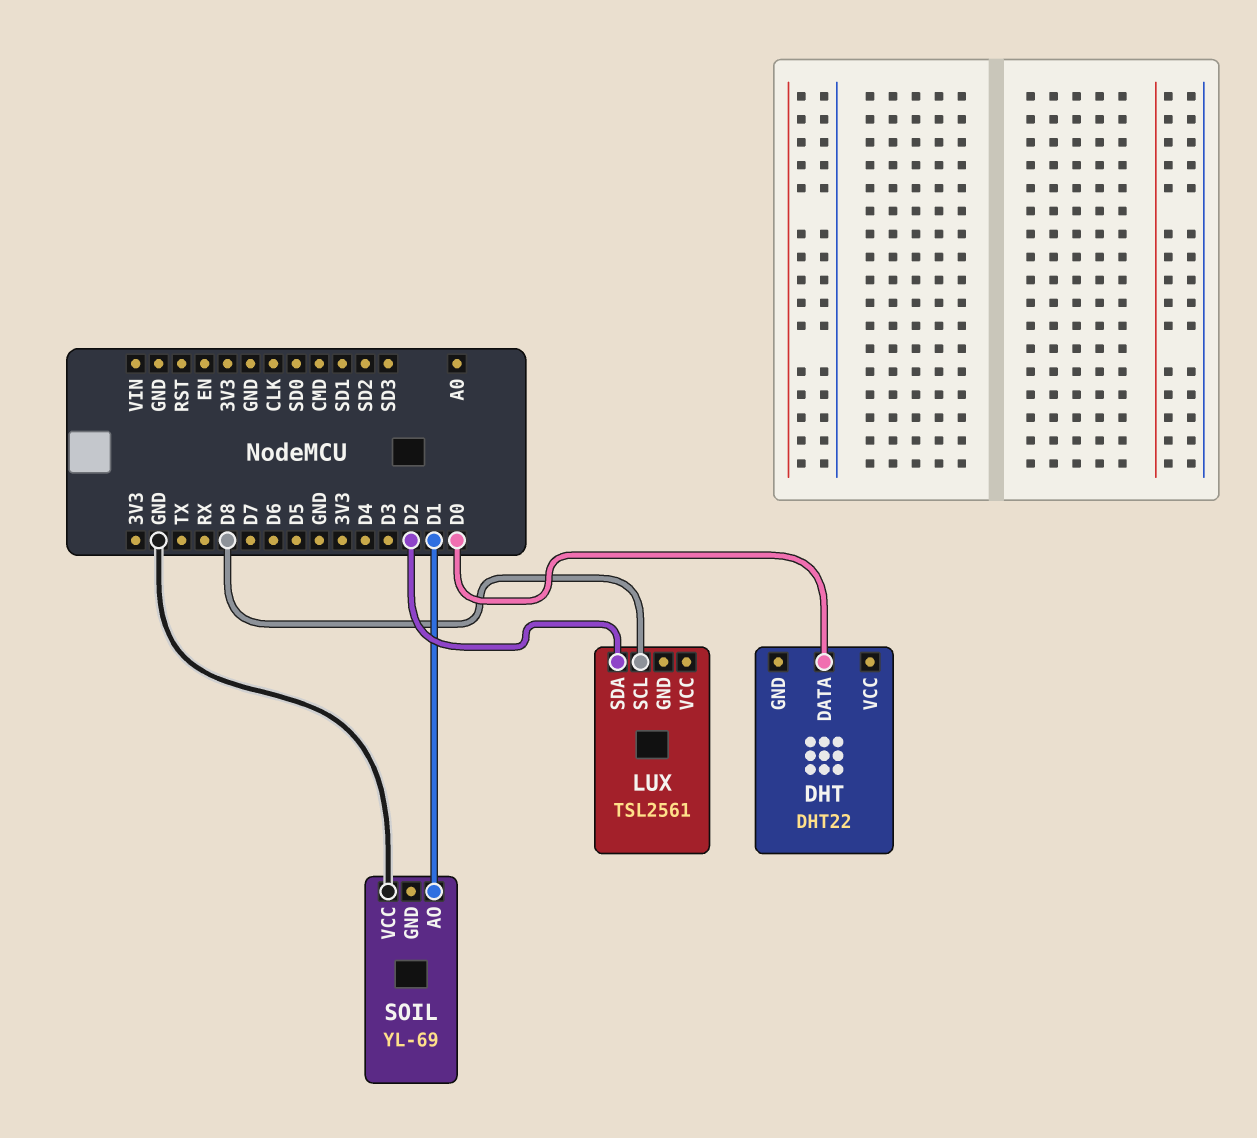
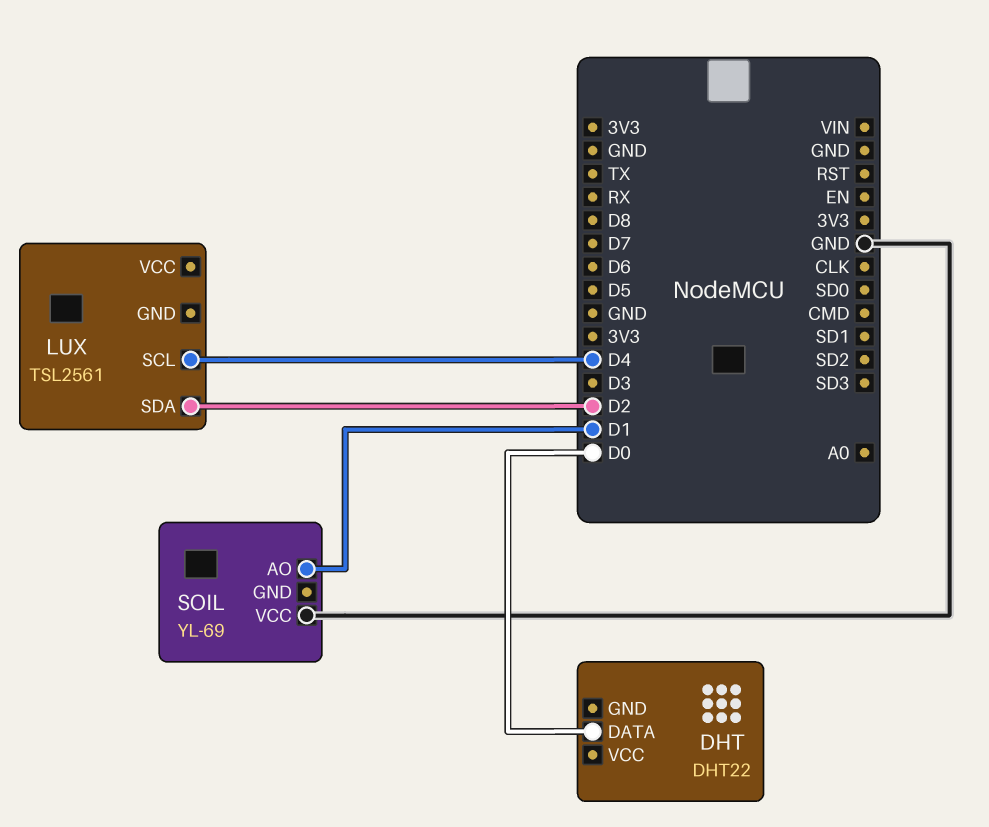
LUX pin SCL: D8 -> D4

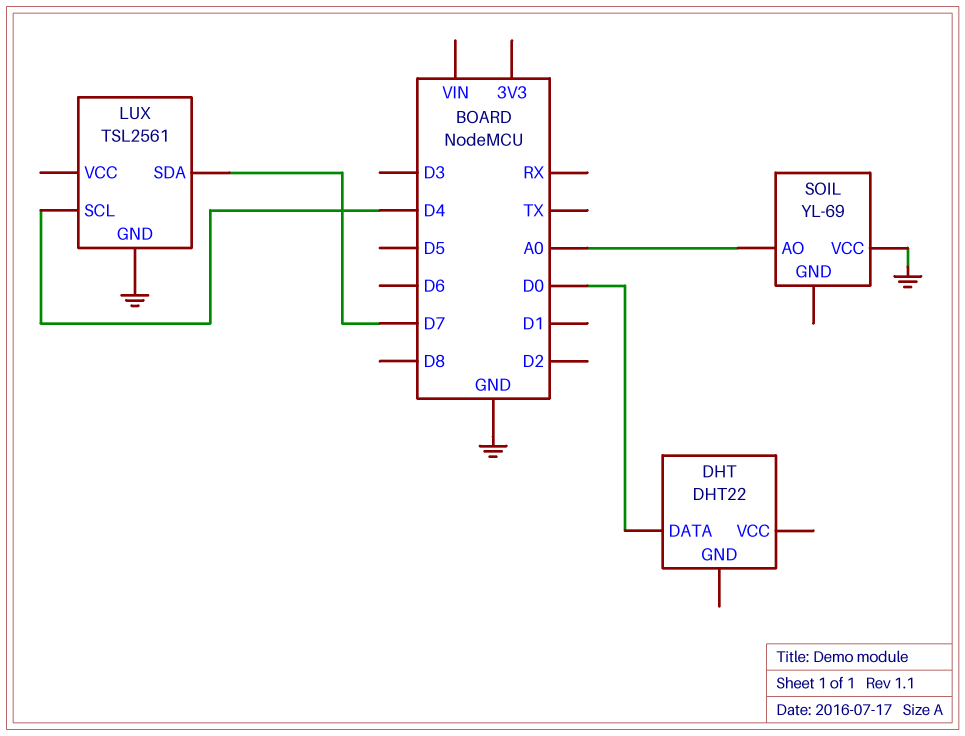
LUX pin GND: none -> GND
LUX pin SDA: D2 -> D7
SOIL pin AO: D1 -> A0

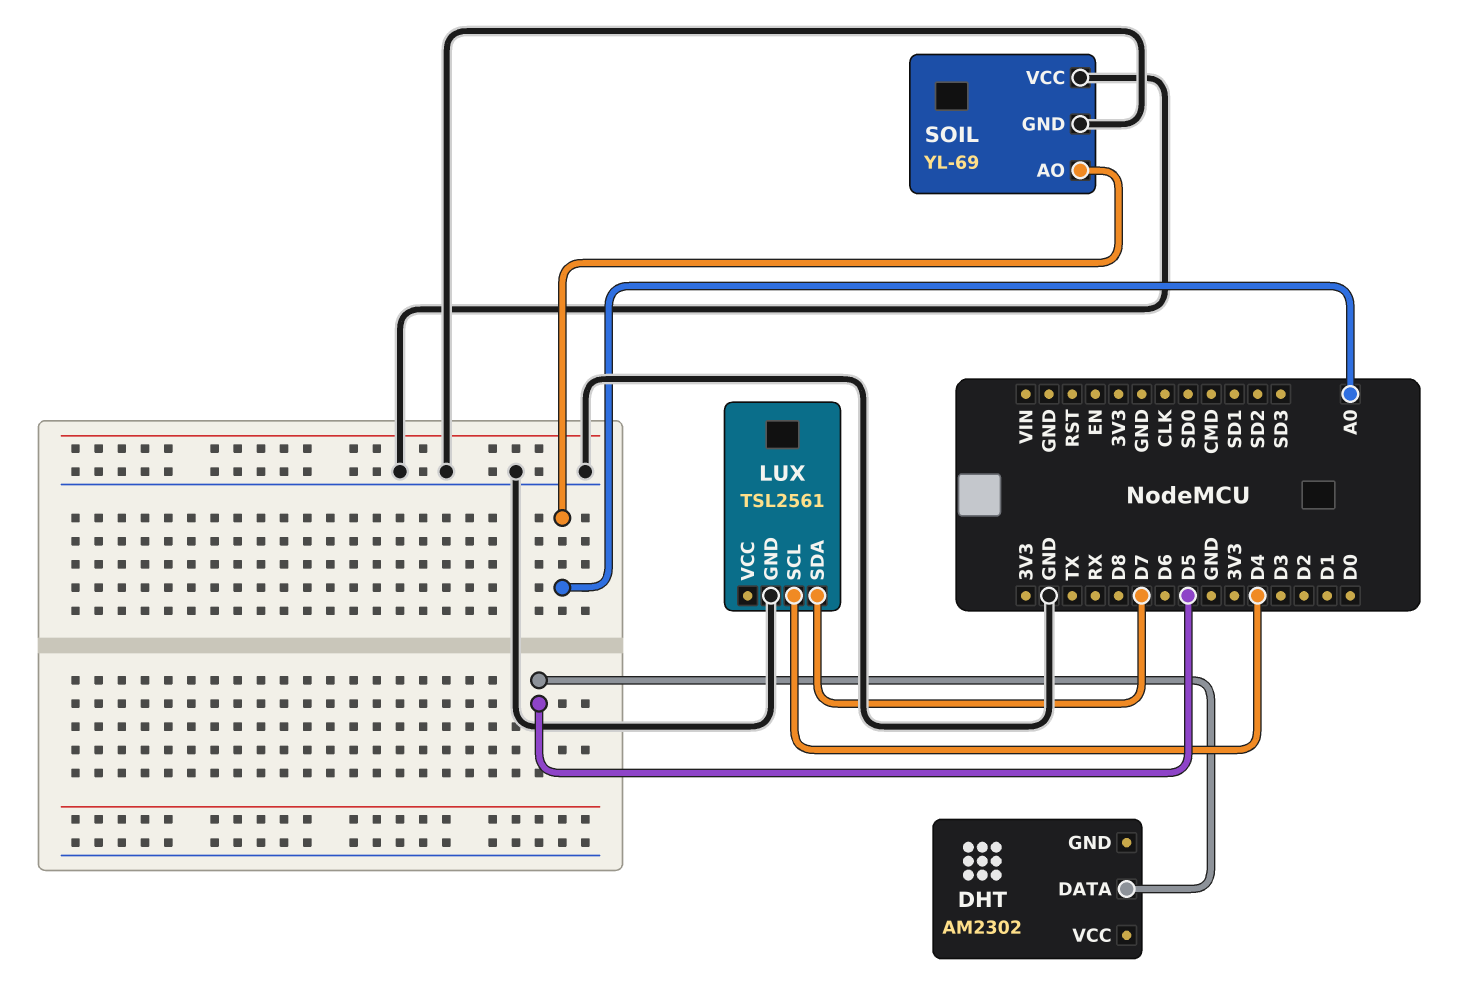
DHT: DHT22 -> AM2302
DHT pin DATA: D0 -> D5
SOIL pin GND: none -> GND

